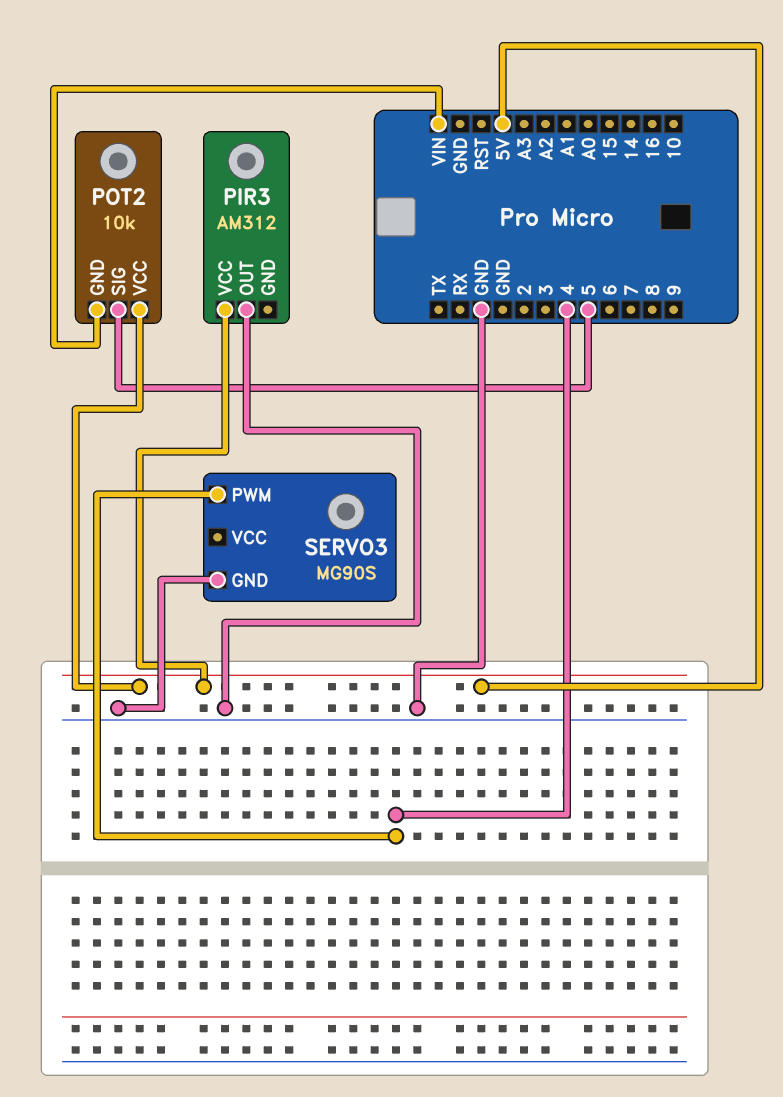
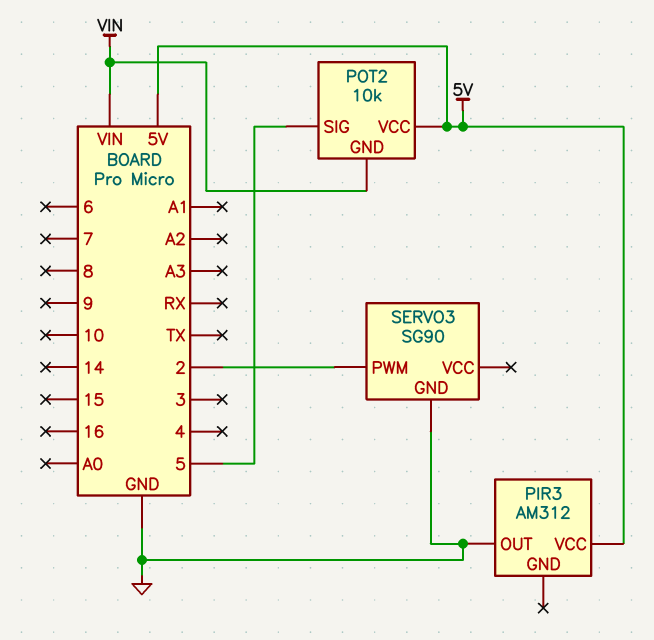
SERVO3: MG90S -> SG90
SERVO3 pin PWM: 4 -> 2

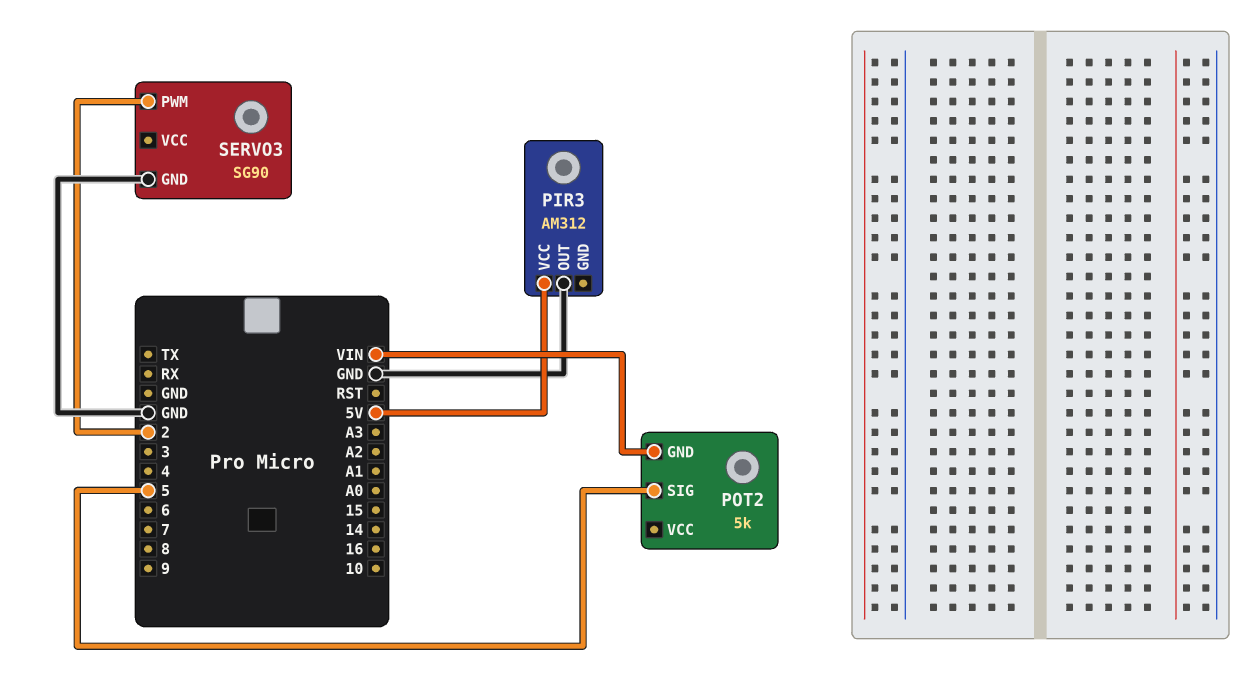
POT2: 10k -> 5k
POT2 pin VCC: 5V -> none

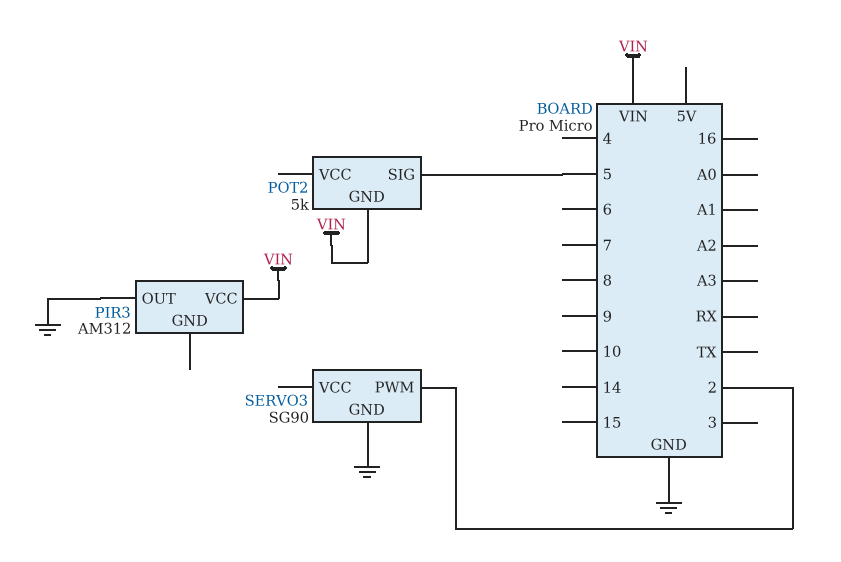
PIR3 pin VCC: 5V -> VIN

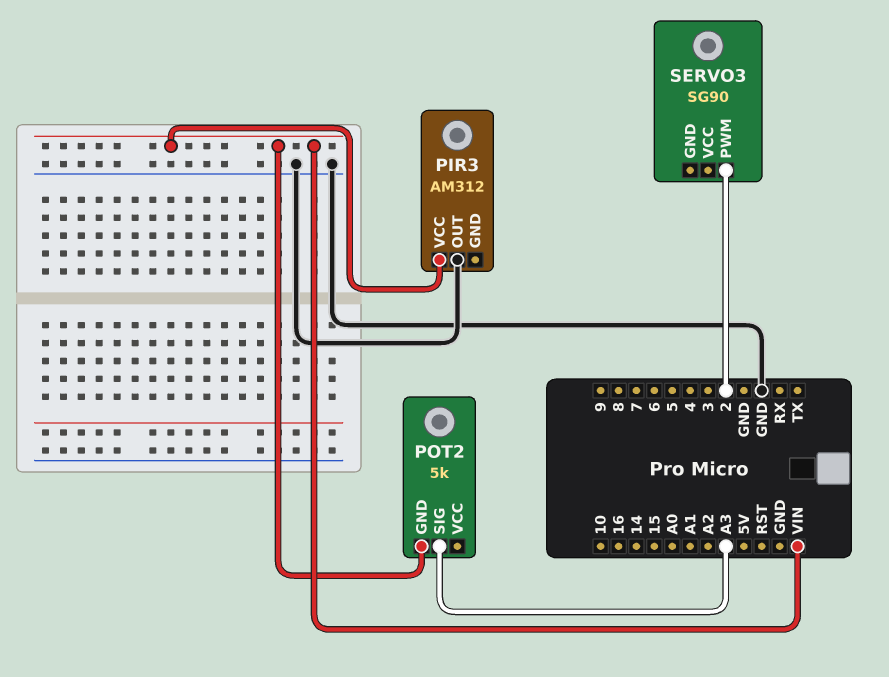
POT2 pin SIG: 5 -> A3
SERVO3 pin GND: GND -> none

